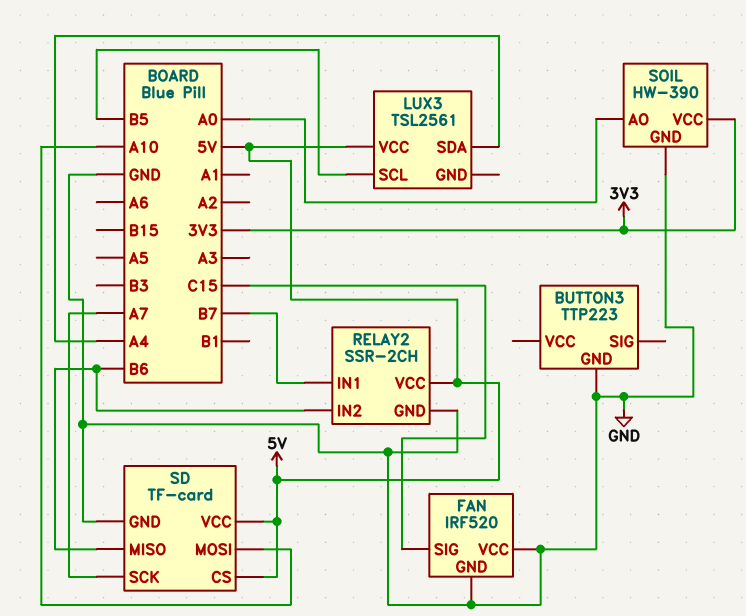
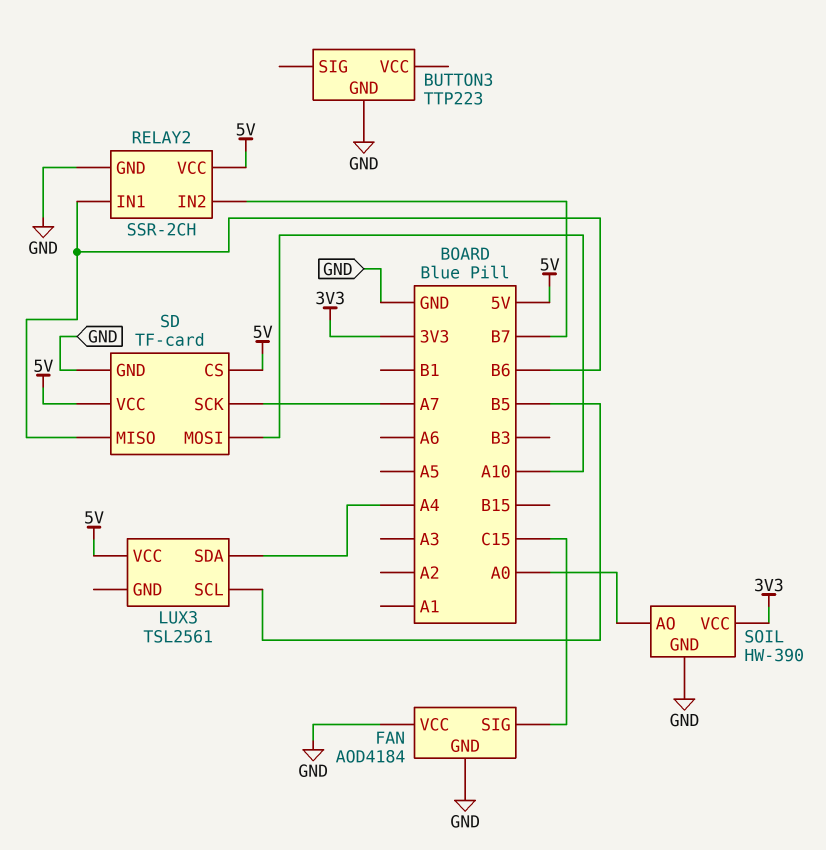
FAN: IRF520 -> AOD4184
RELAY2 pin IN1: B7 -> B6
RELAY2 pin IN2: B6 -> B7

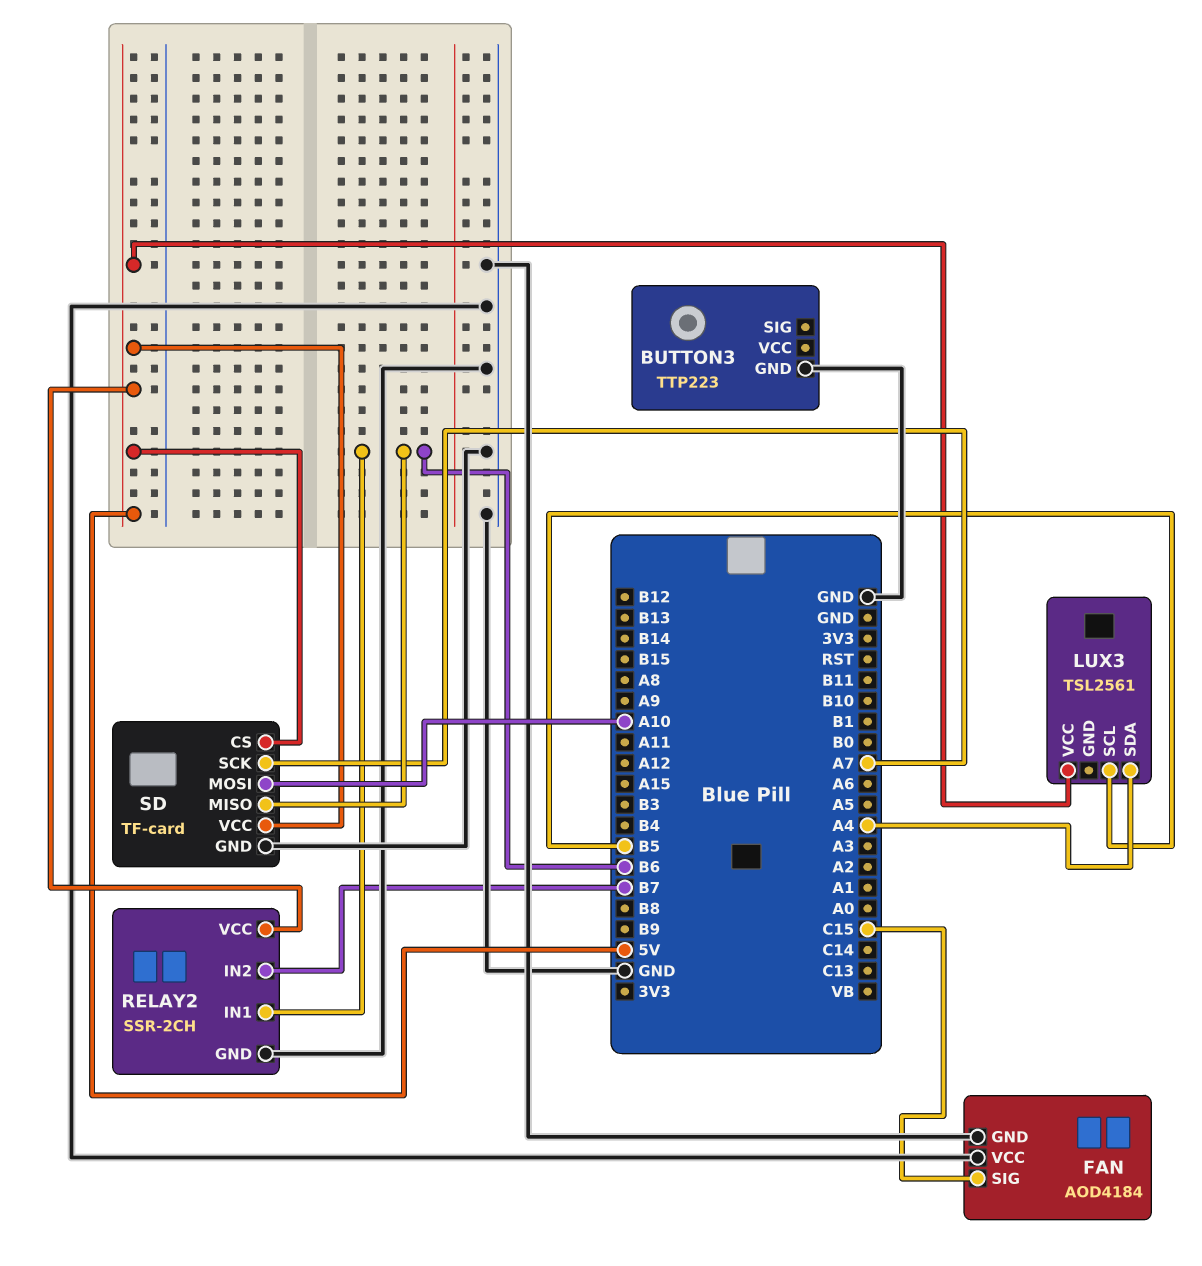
SOIL: HW-390 -> none
SOIL pin AO: A0 -> none
SOIL pin GND: GND -> none
SOIL pin VCC: 3V3 -> none

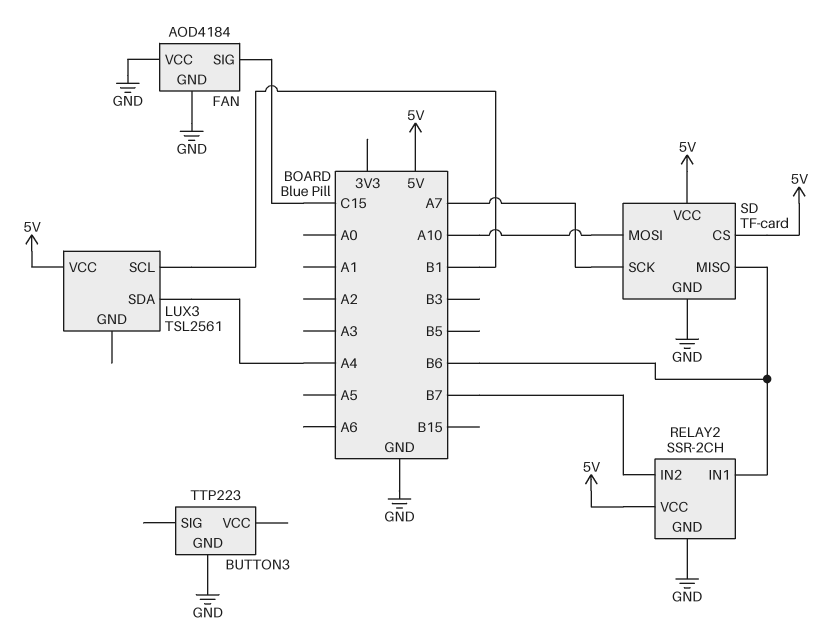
LUX3 pin SCL: B5 -> B1

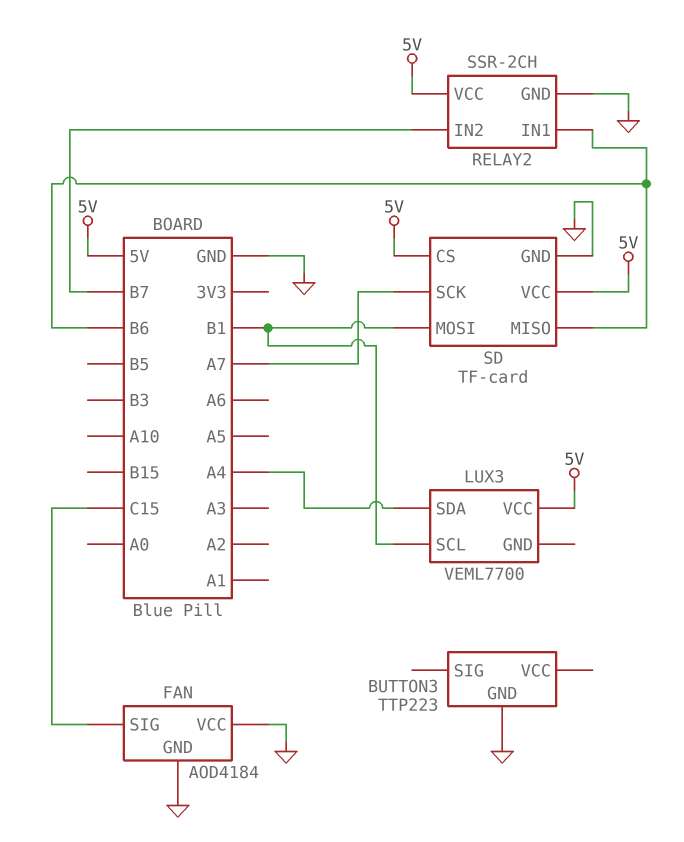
LUX3: TSL2561 -> VEML7700
SD pin MOSI: A10 -> B1

